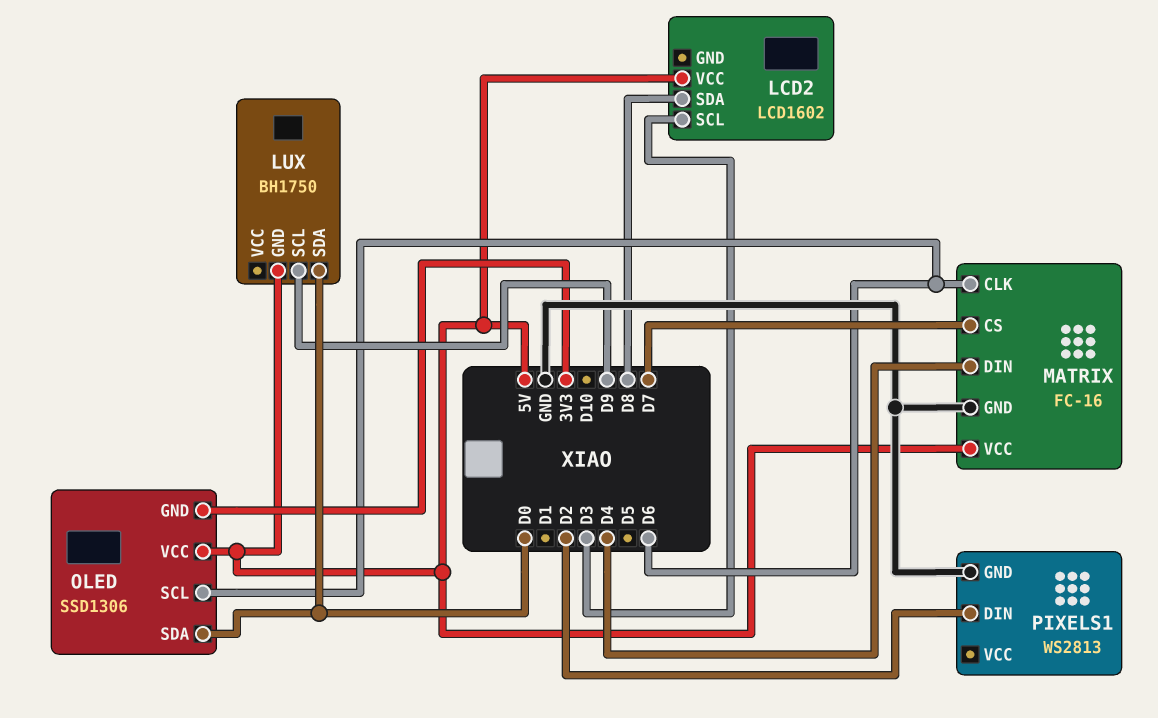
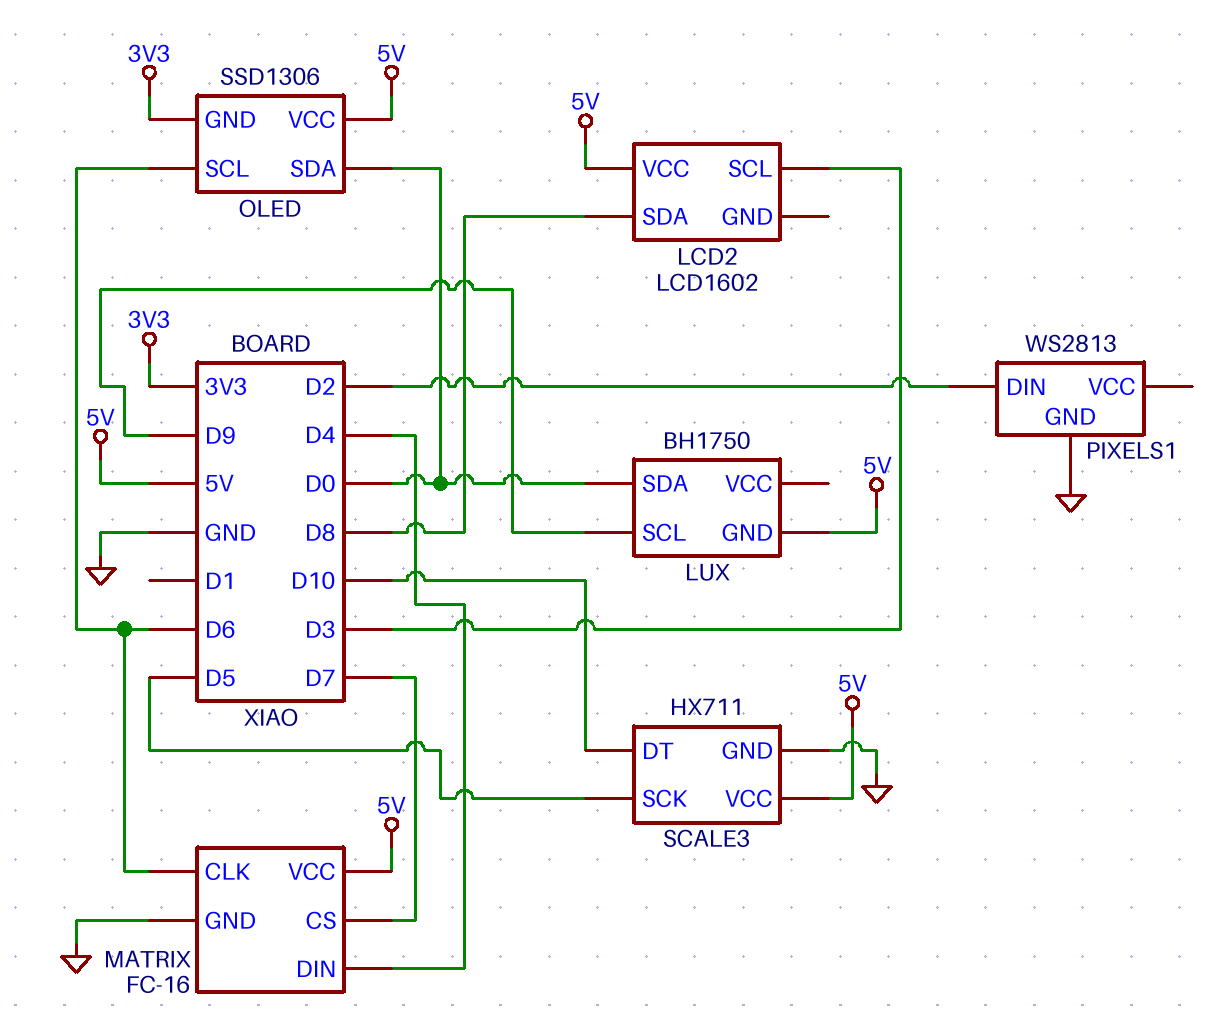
SCALE3: none -> HX711
SCALE3 pin DT: none -> D10
SCALE3 pin GND: none -> GND
SCALE3 pin SCK: none -> D5
SCALE3 pin VCC: none -> 5V

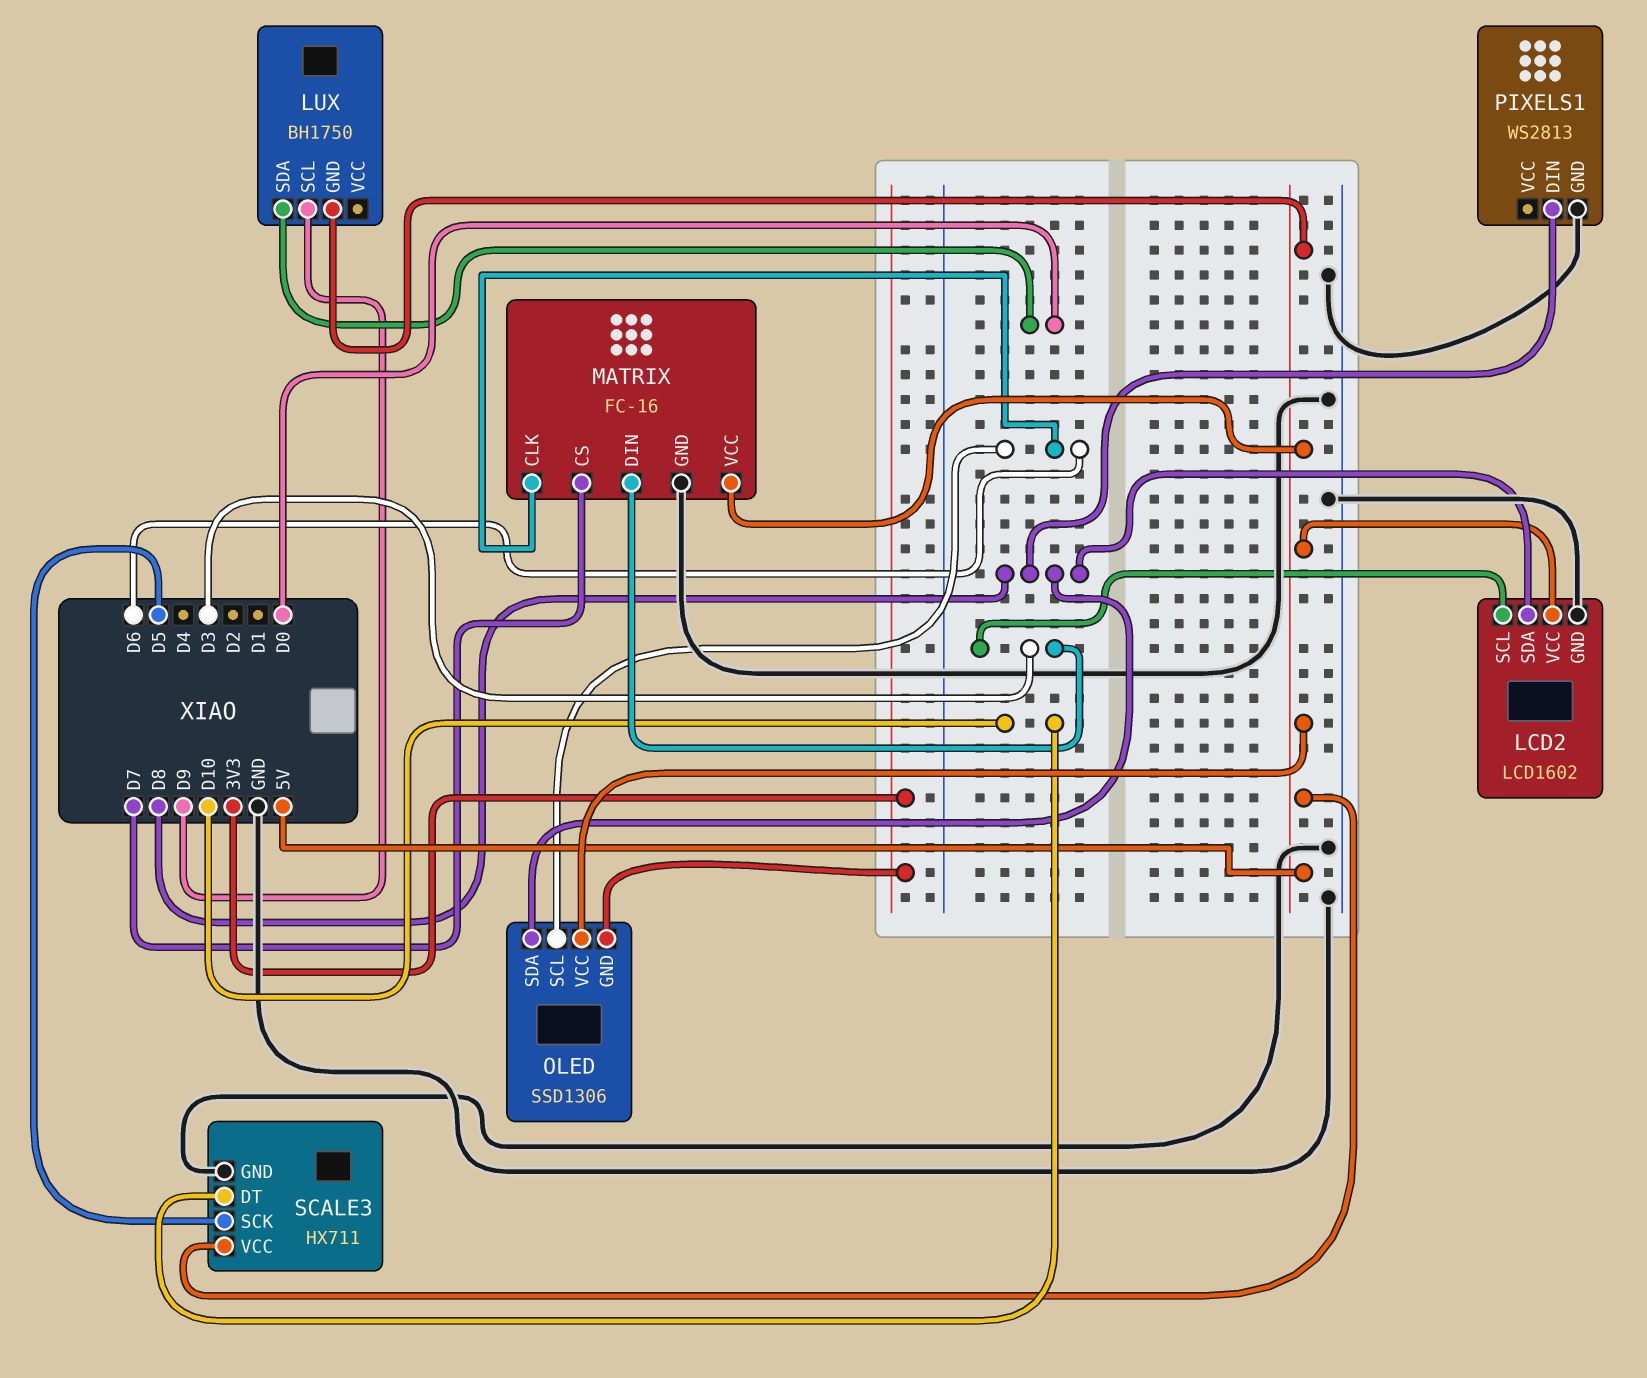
LCD2 pin GND: none -> GND
MATRIX pin DIN: D4 -> D3
OLED pin SDA: D0 -> D8
PIXELS1 pin DIN: D2 -> D8

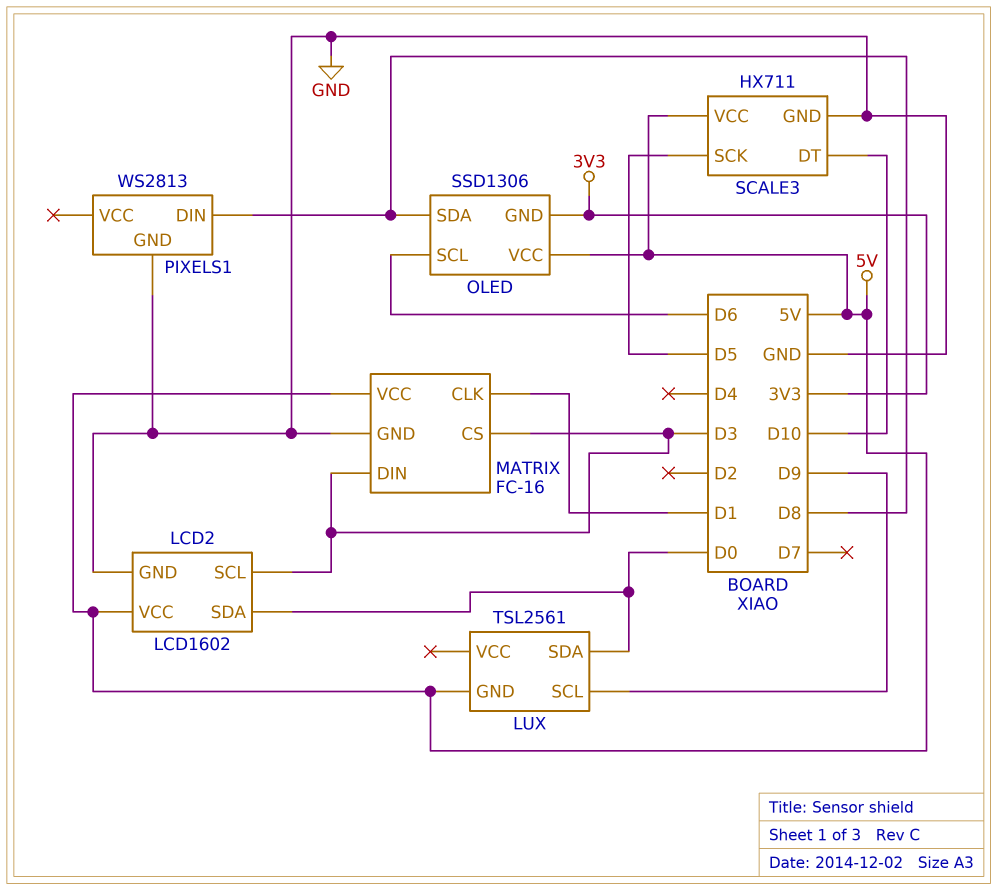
LCD2 pin SDA: D8 -> D0
LUX: BH1750 -> TSL2561
MATRIX pin CLK: D6 -> D1
MATRIX pin CS: D7 -> D3

